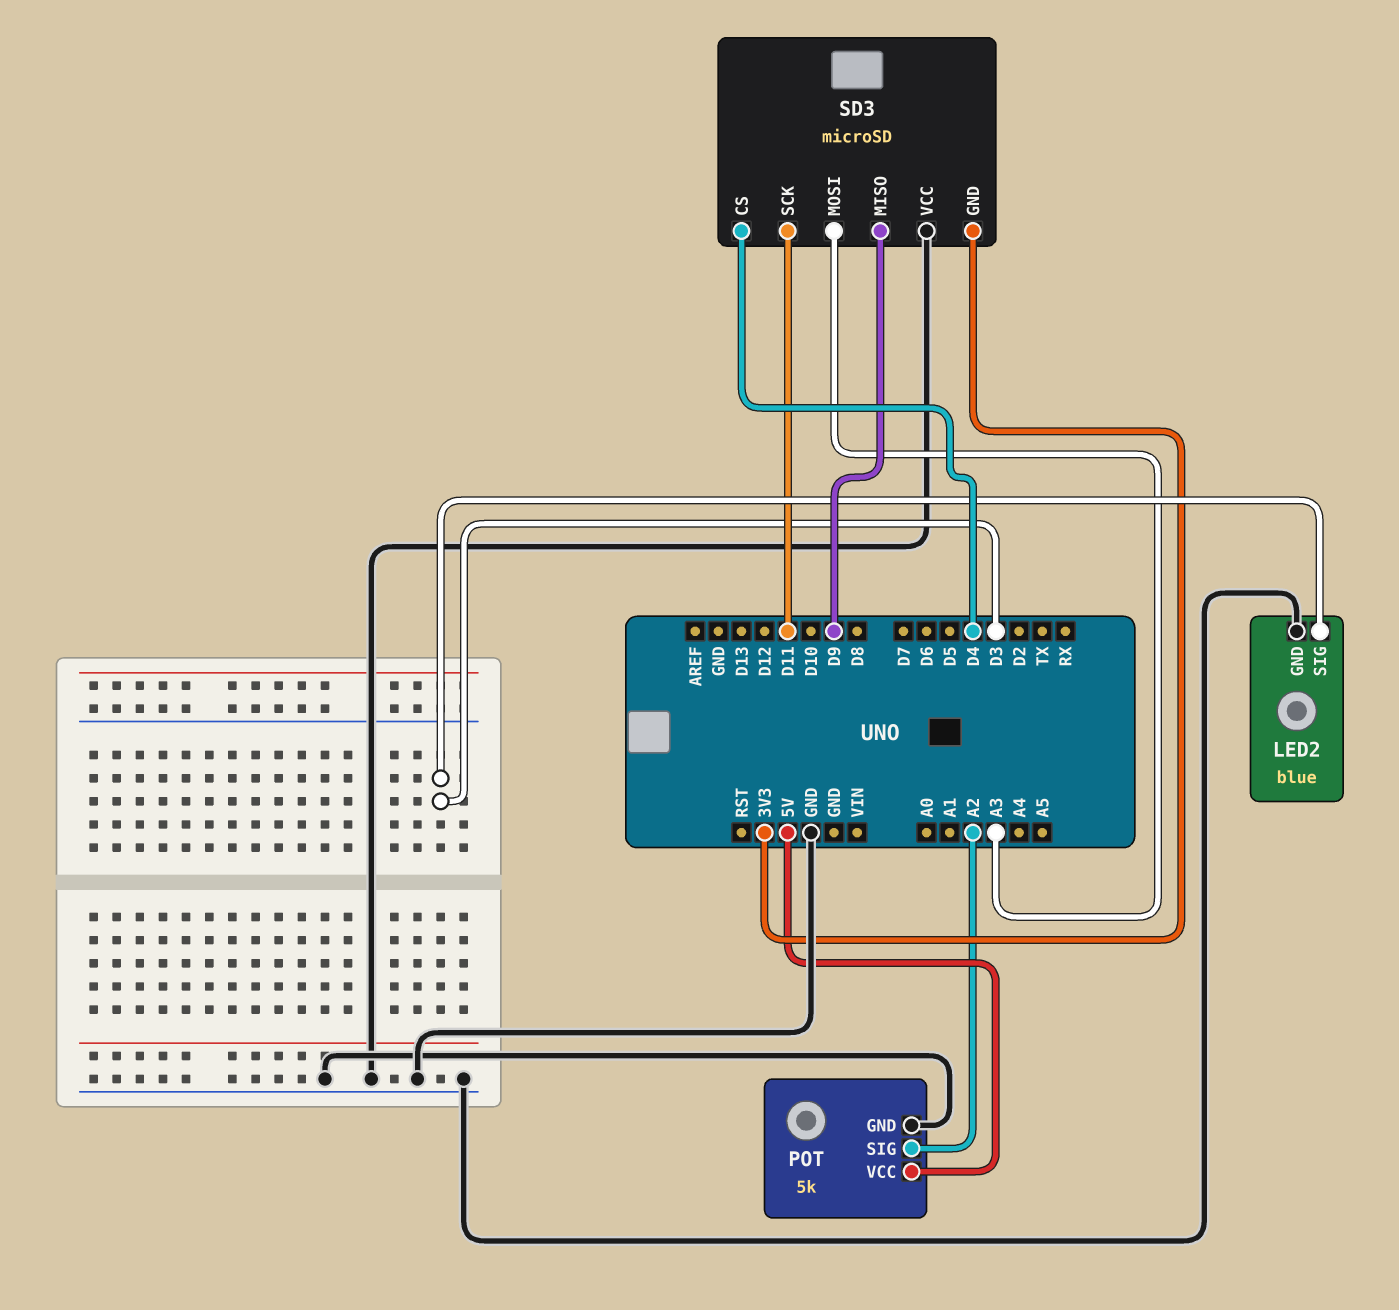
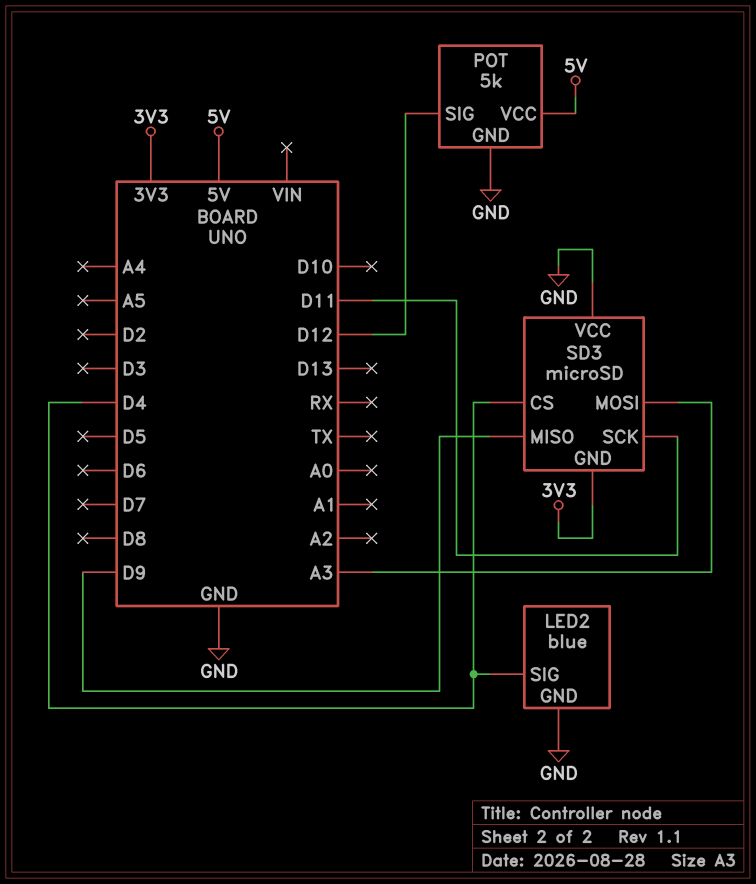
LED2 pin SIG: D3 -> D4
POT pin SIG: A2 -> D12

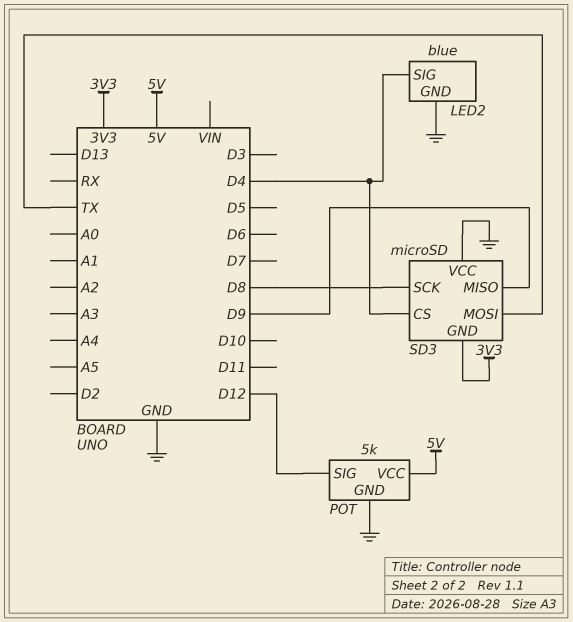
SD3 pin MOSI: A3 -> TX
SD3 pin SCK: D11 -> D8

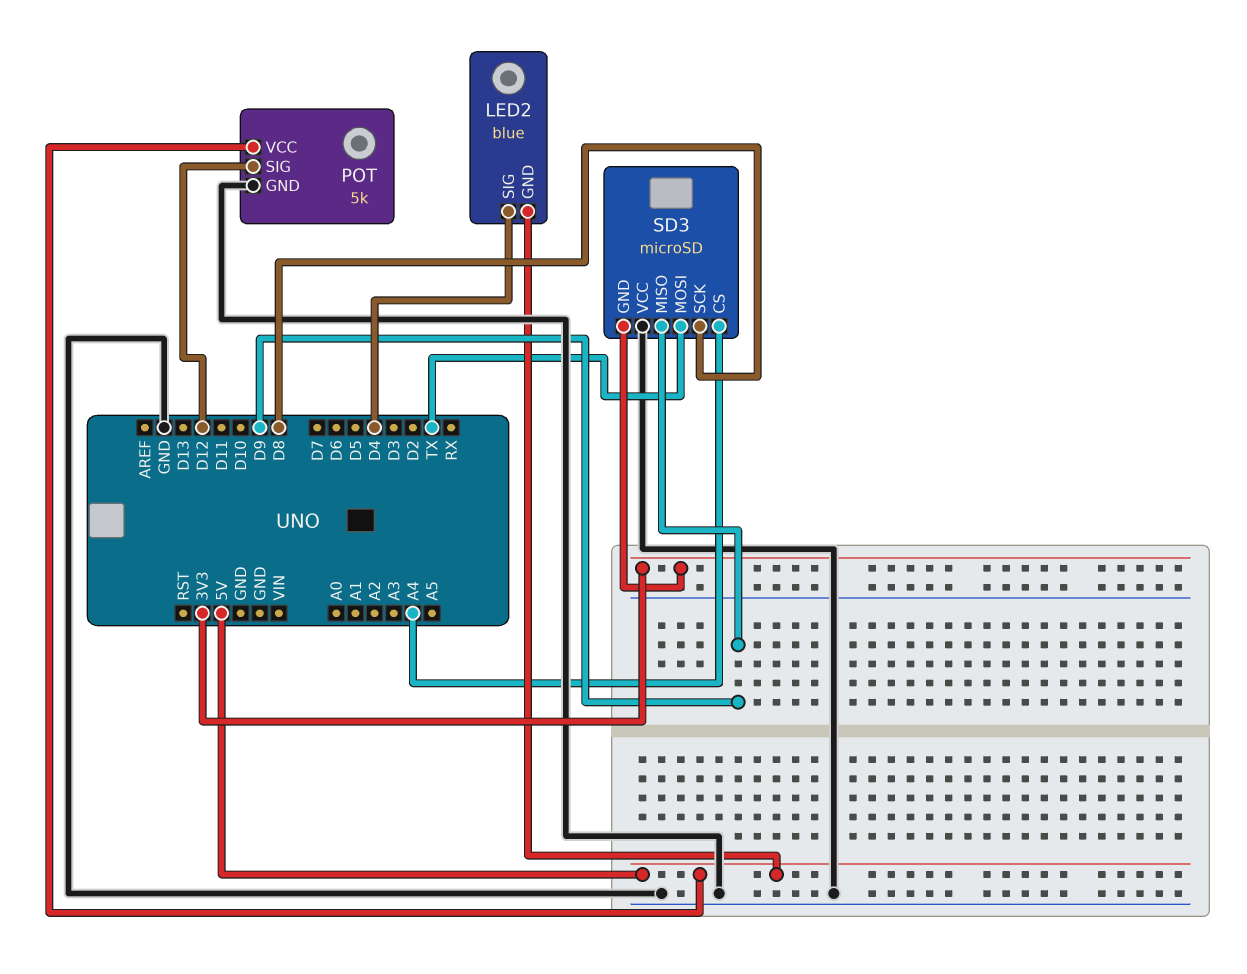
LED2 pin GND: GND -> 5V
SD3 pin CS: D4 -> A4

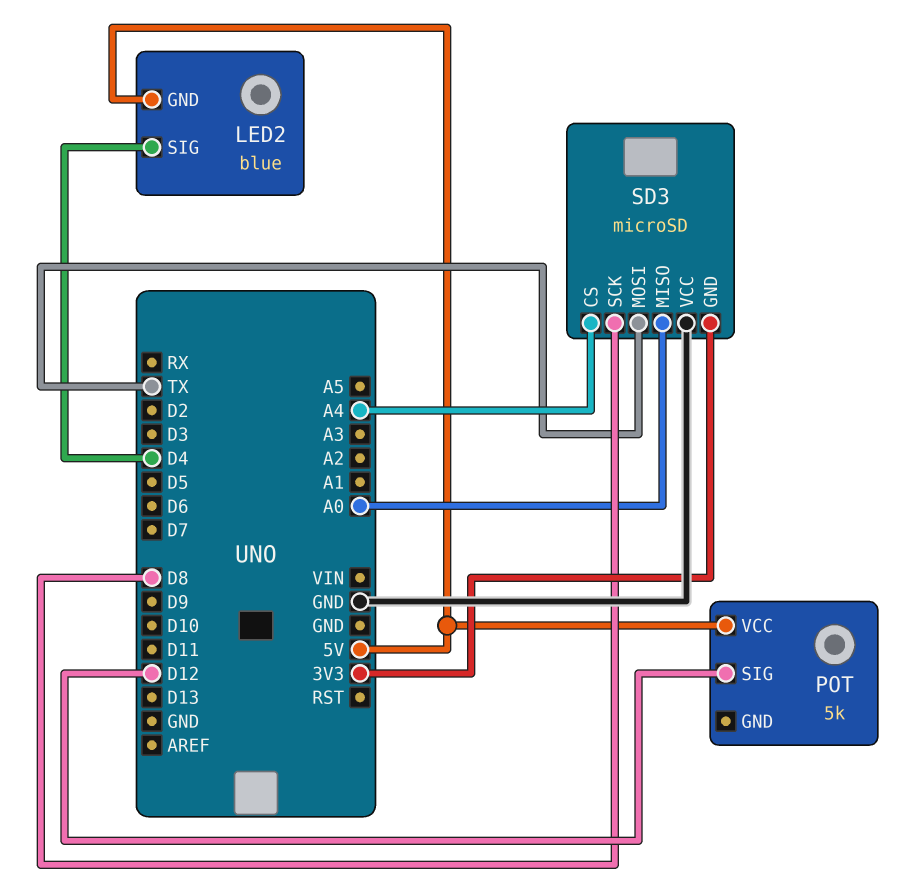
POT pin GND: GND -> none
SD3 pin MISO: D9 -> A0

